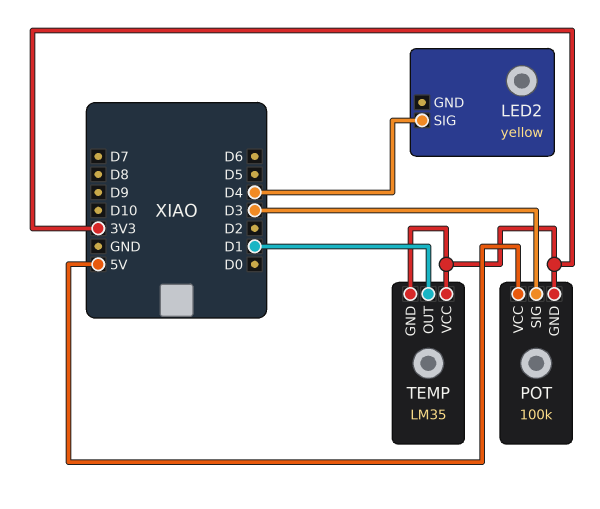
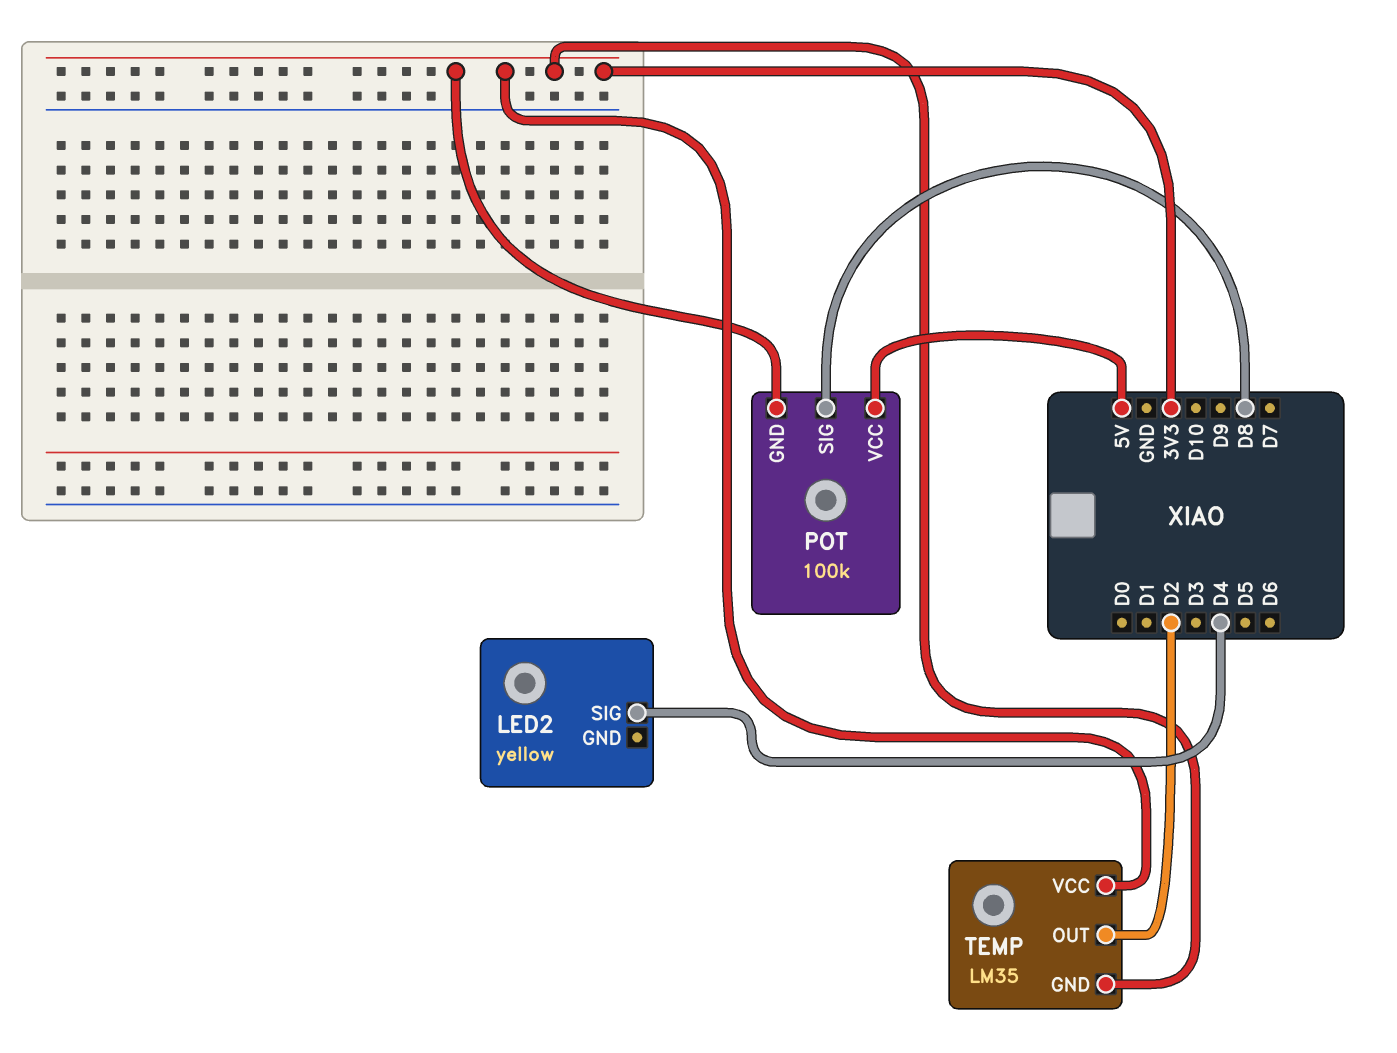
POT pin SIG: D3 -> D8
TEMP pin OUT: D1 -> D2

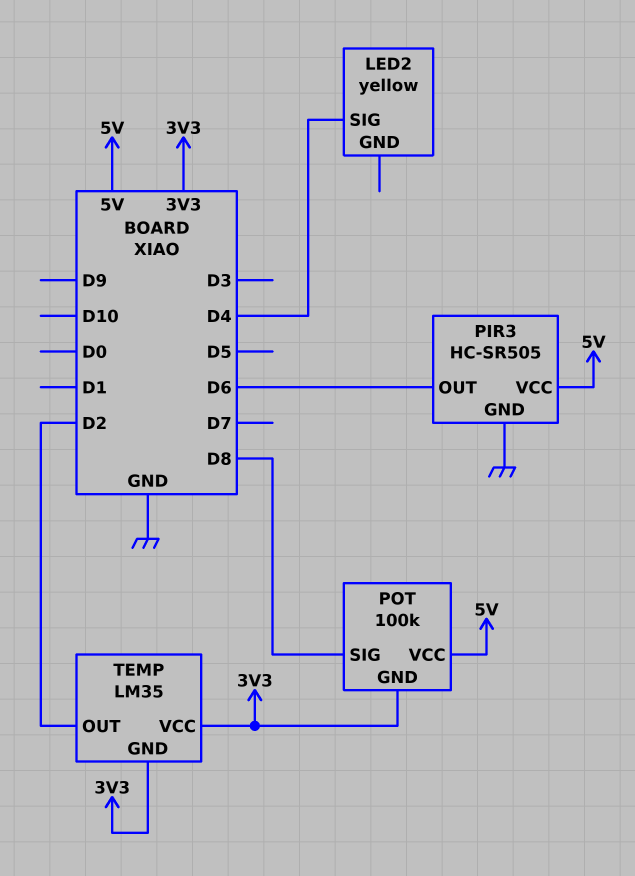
PIR3: none -> HC-SR505
PIR3 pin GND: none -> GND
PIR3 pin OUT: none -> D6
PIR3 pin VCC: none -> 5V

